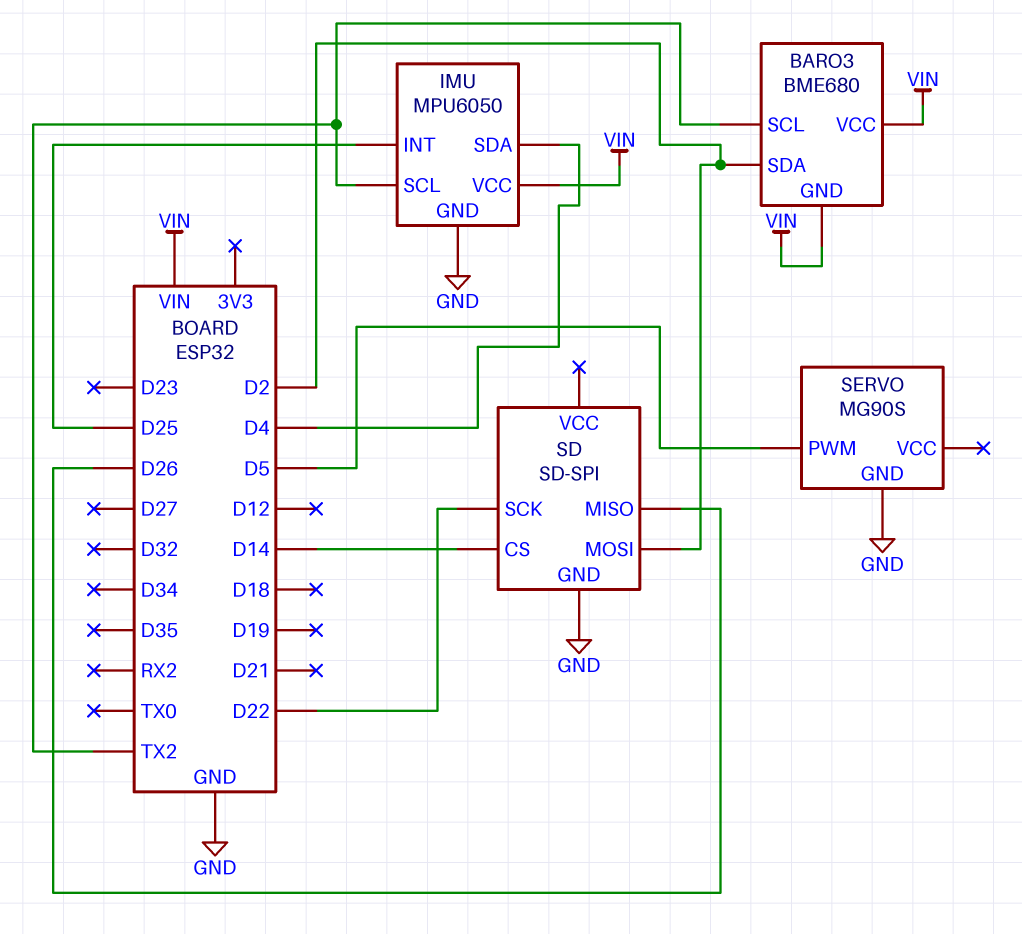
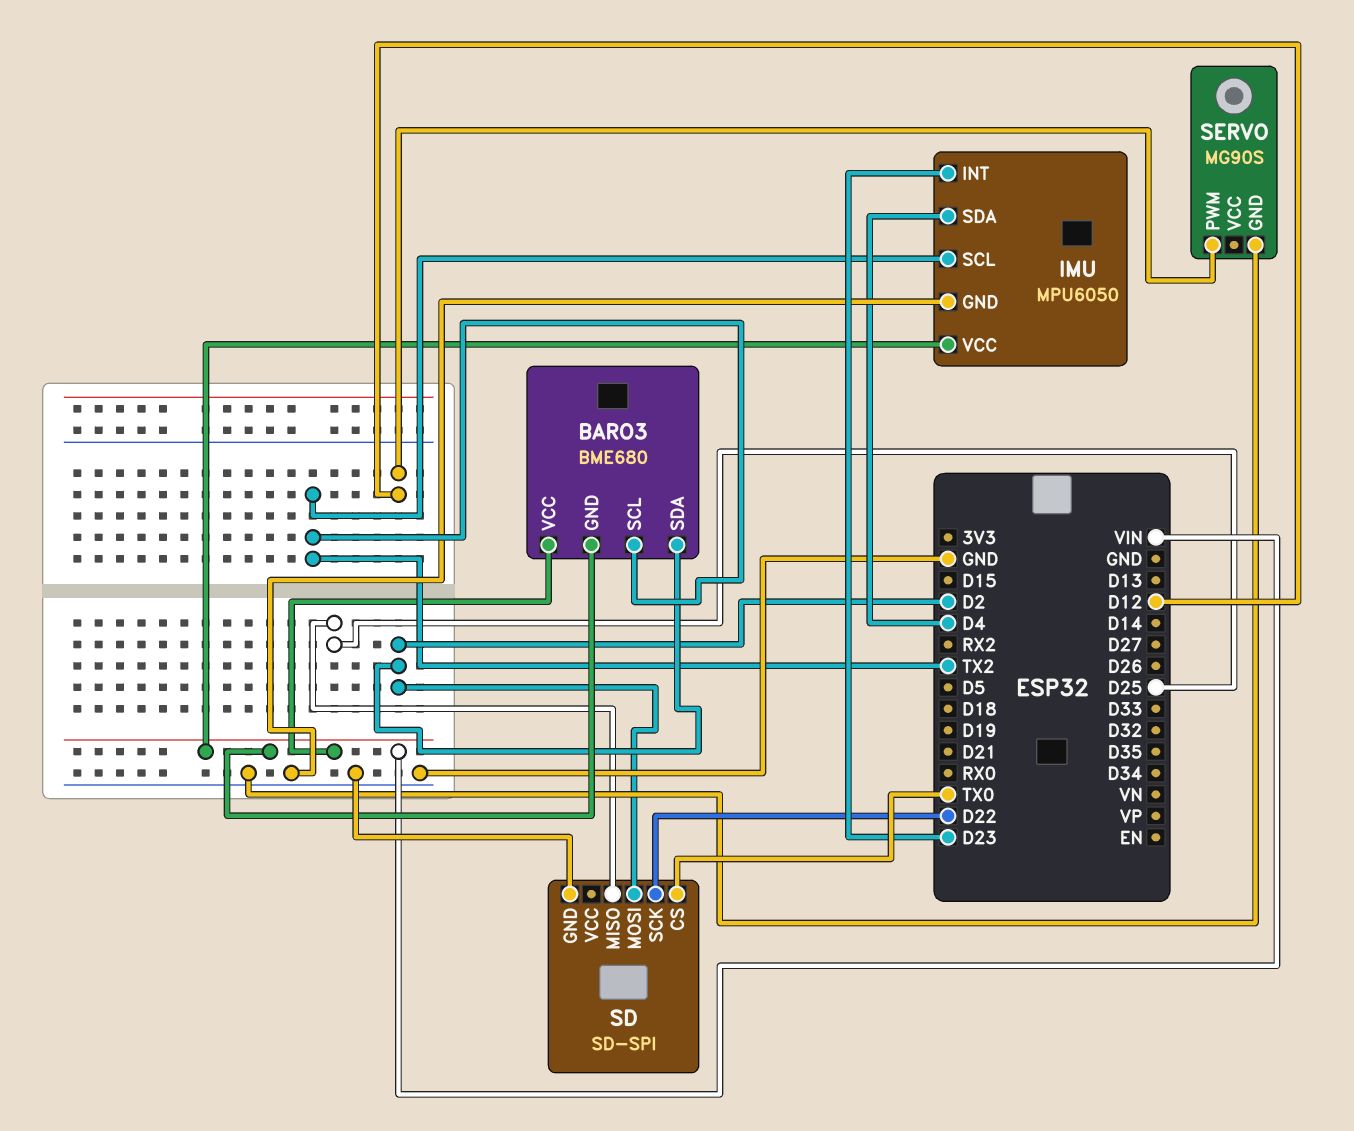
IMU pin INT: D25 -> D23
SD pin CS: D14 -> TX0
SD pin MISO: D26 -> D25
SERVO pin PWM: D5 -> D12

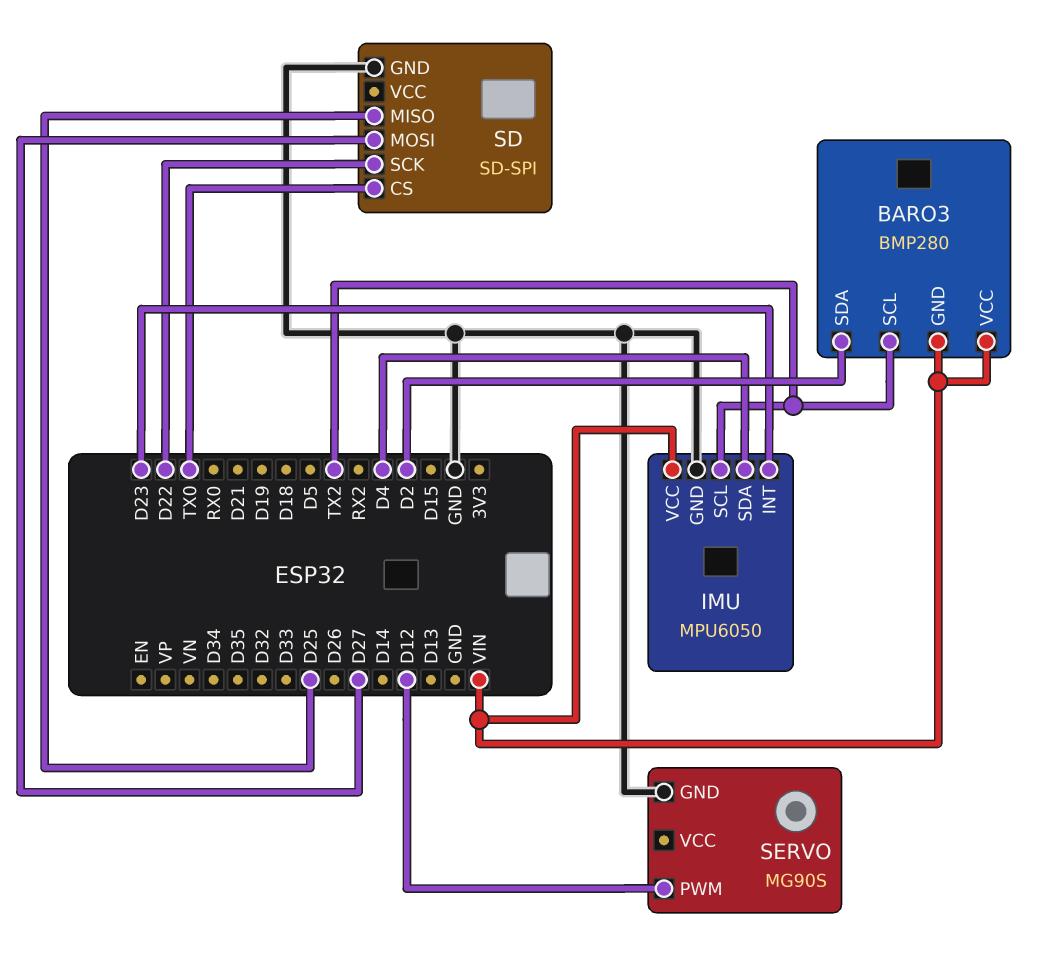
BARO3: BME680 -> BMP280
SD pin MOSI: D2 -> D27

